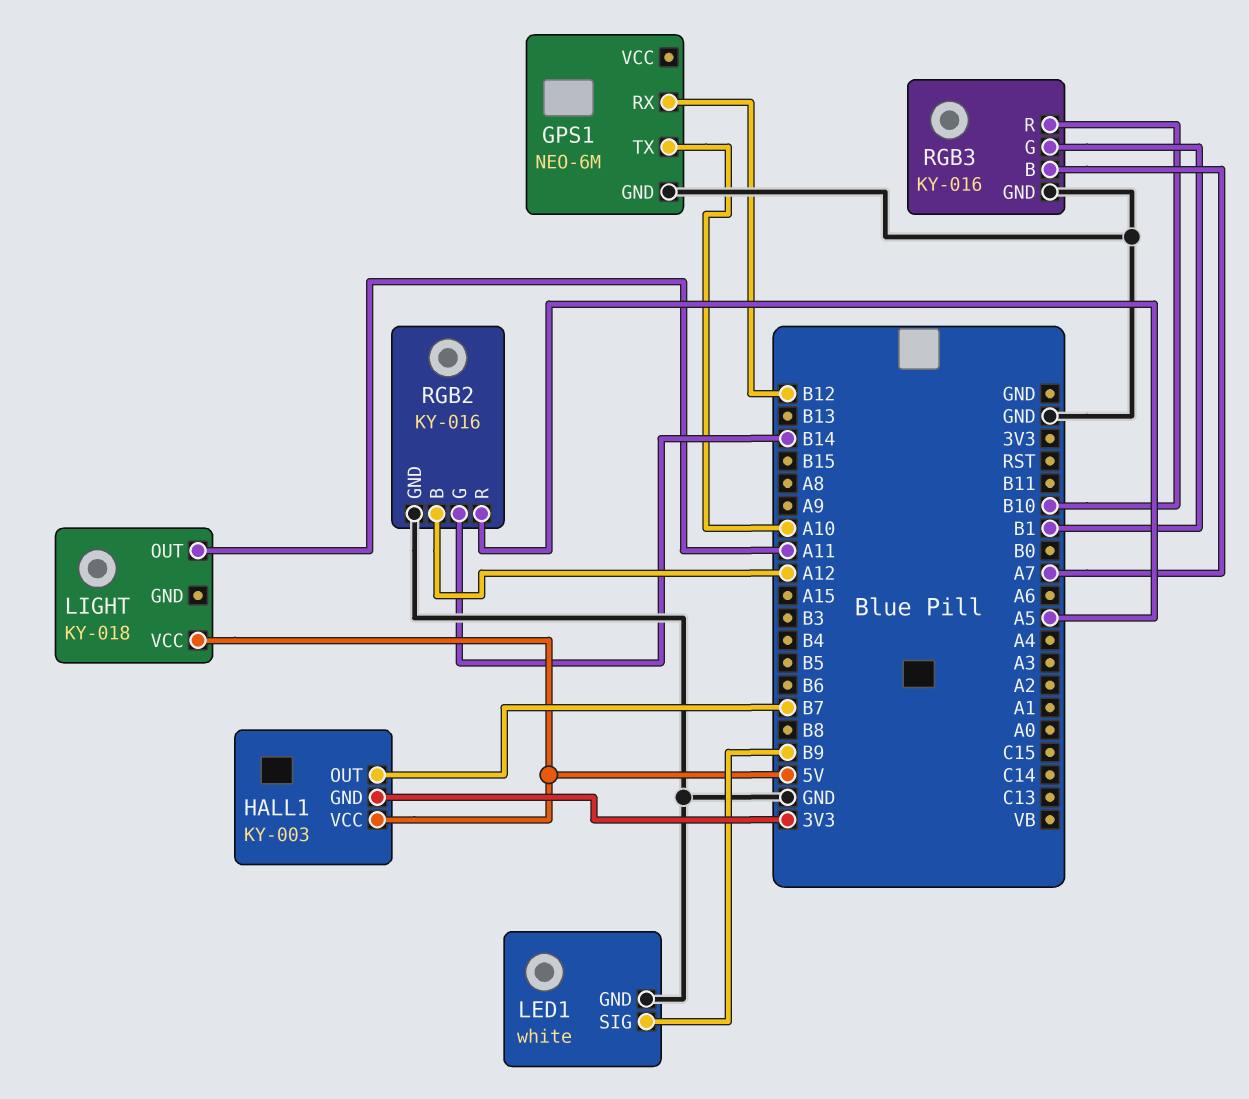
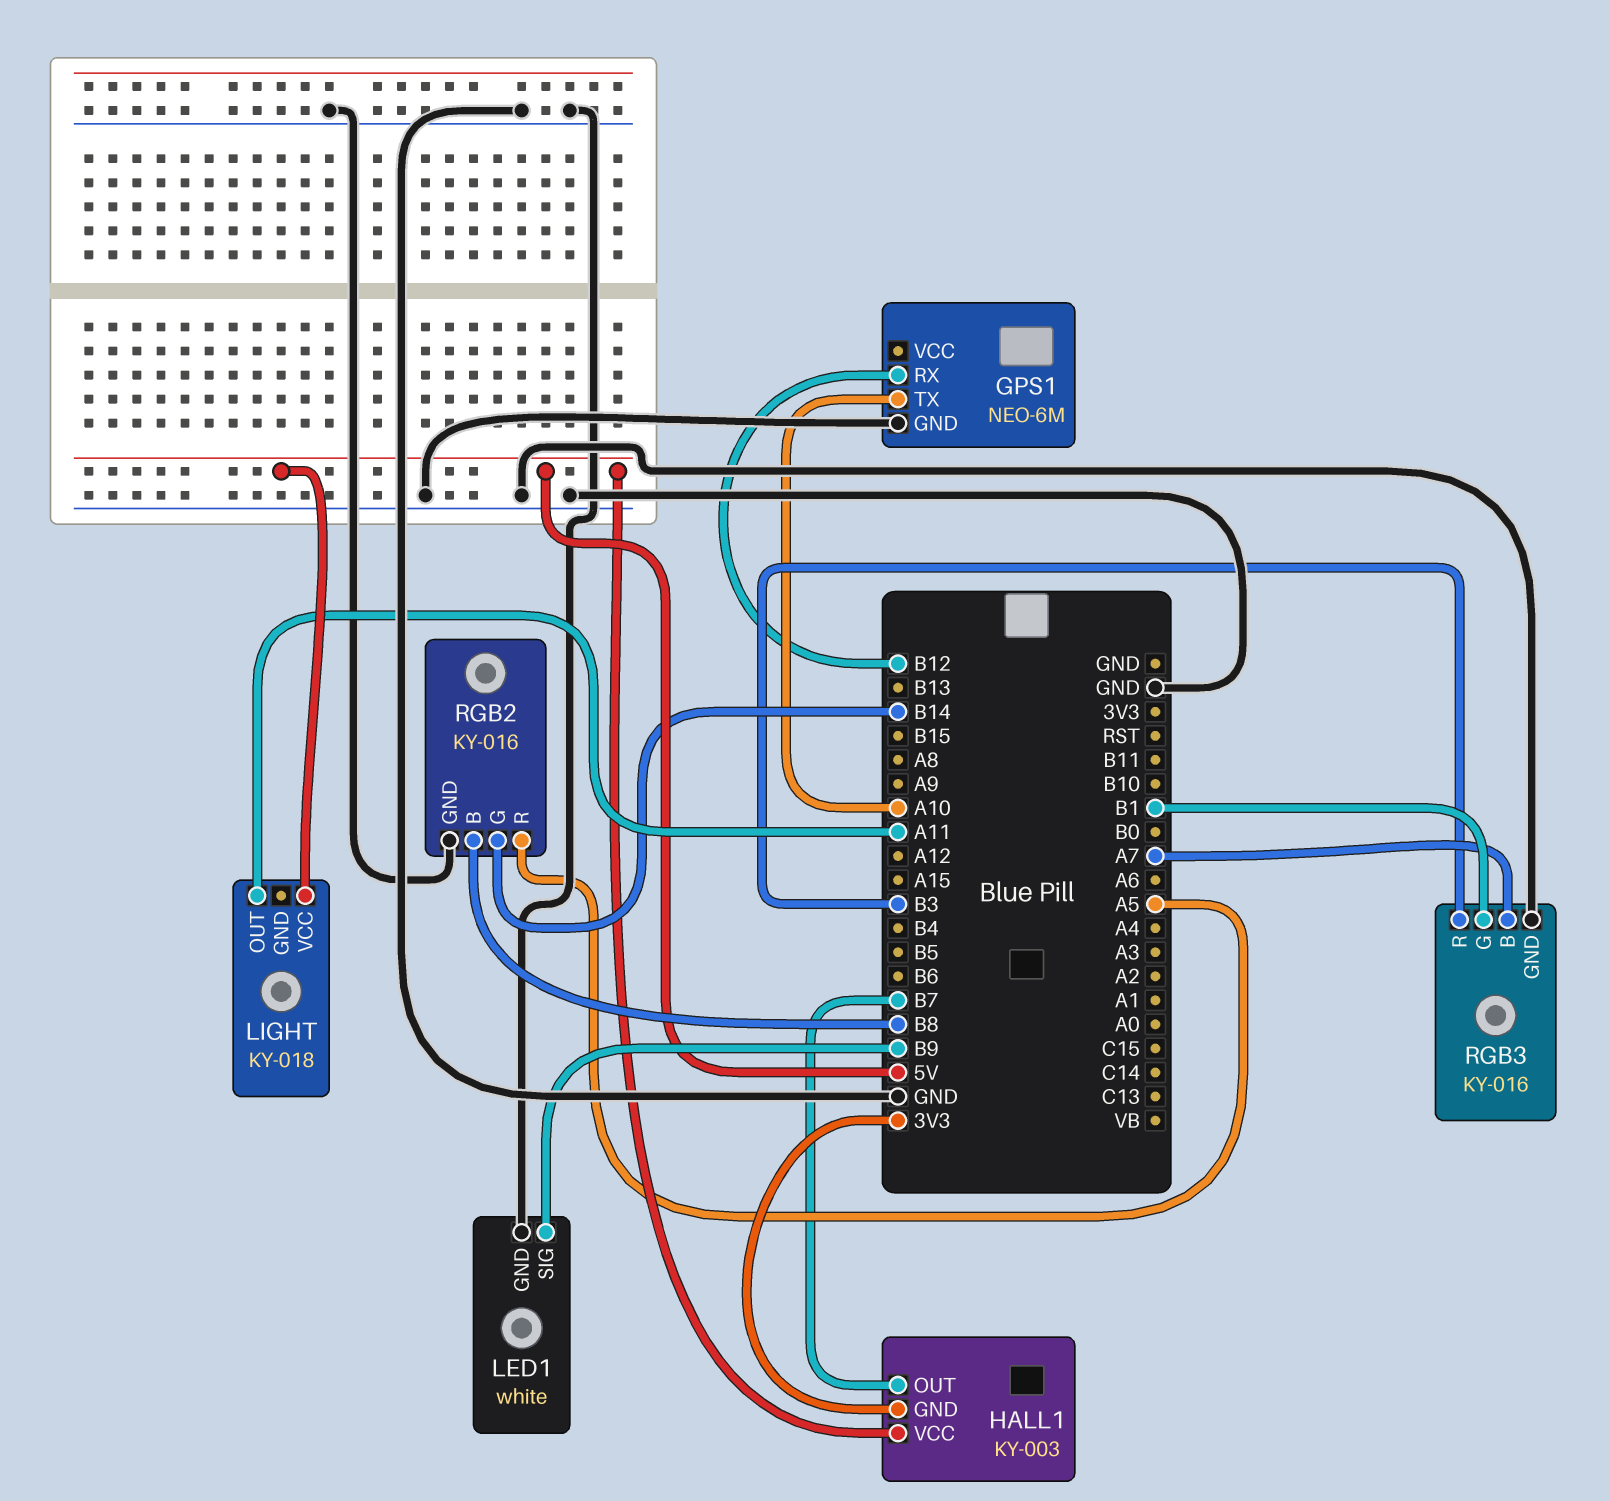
RGB2 pin B: A12 -> B8
RGB3 pin R: B10 -> B3

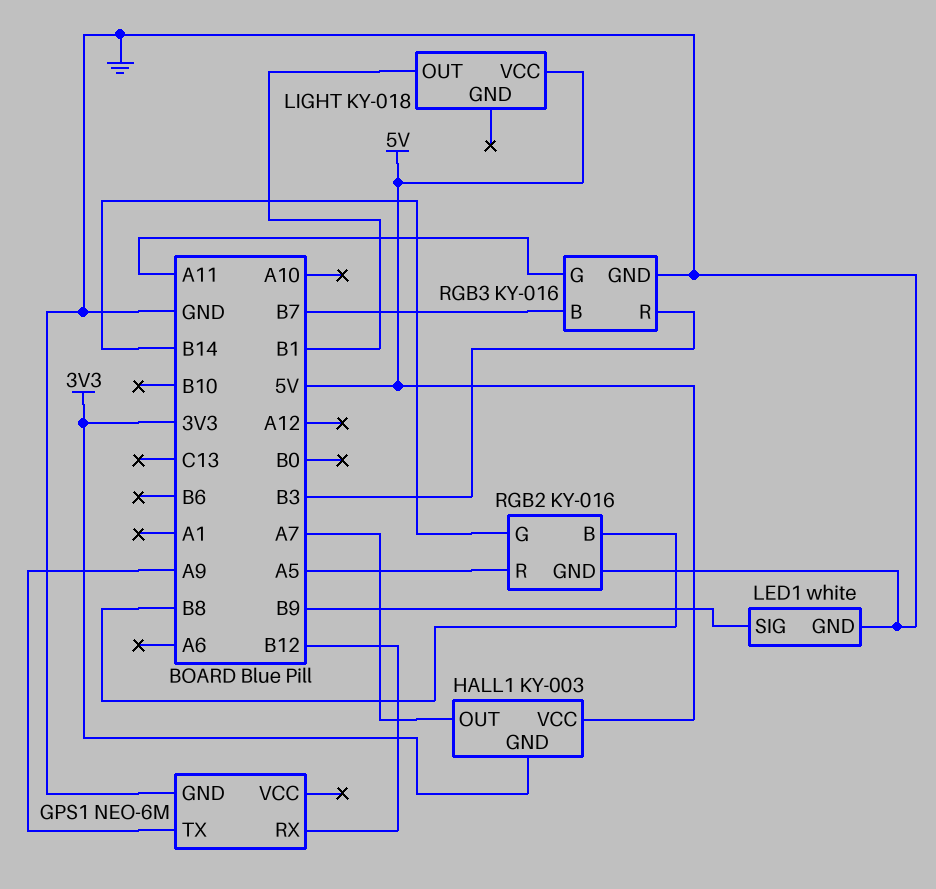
GPS1 pin TX: A10 -> A9
HALL1 pin OUT: B7 -> A7
LIGHT pin OUT: A11 -> B1
RGB3 pin B: A7 -> B7
RGB3 pin G: B1 -> A11

